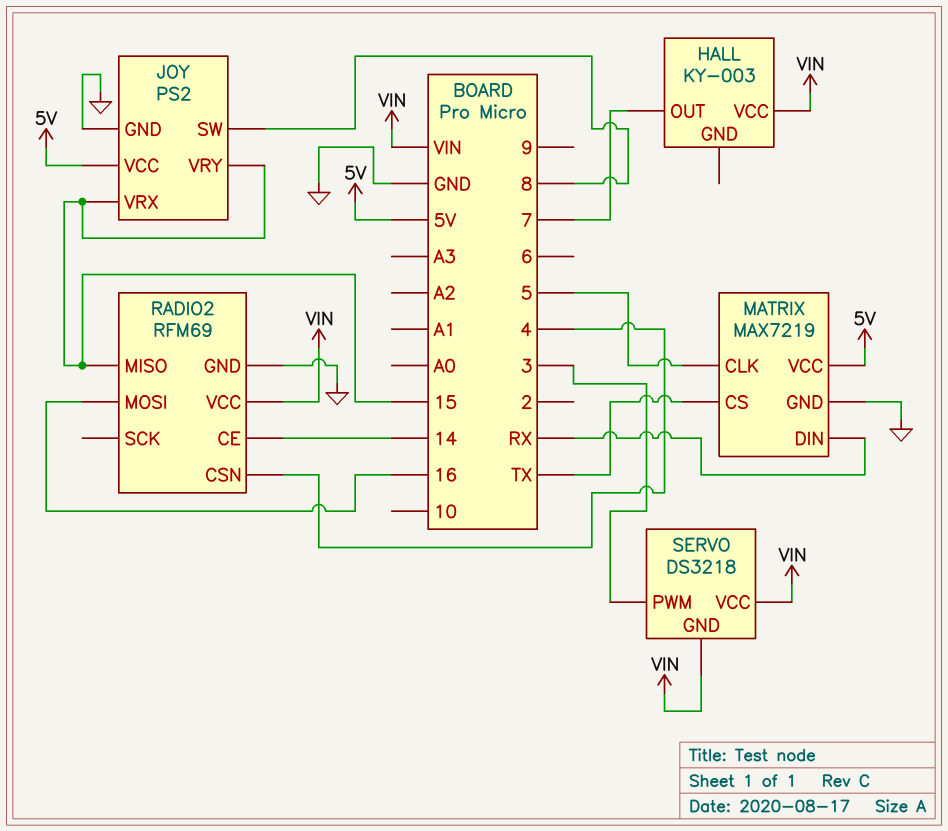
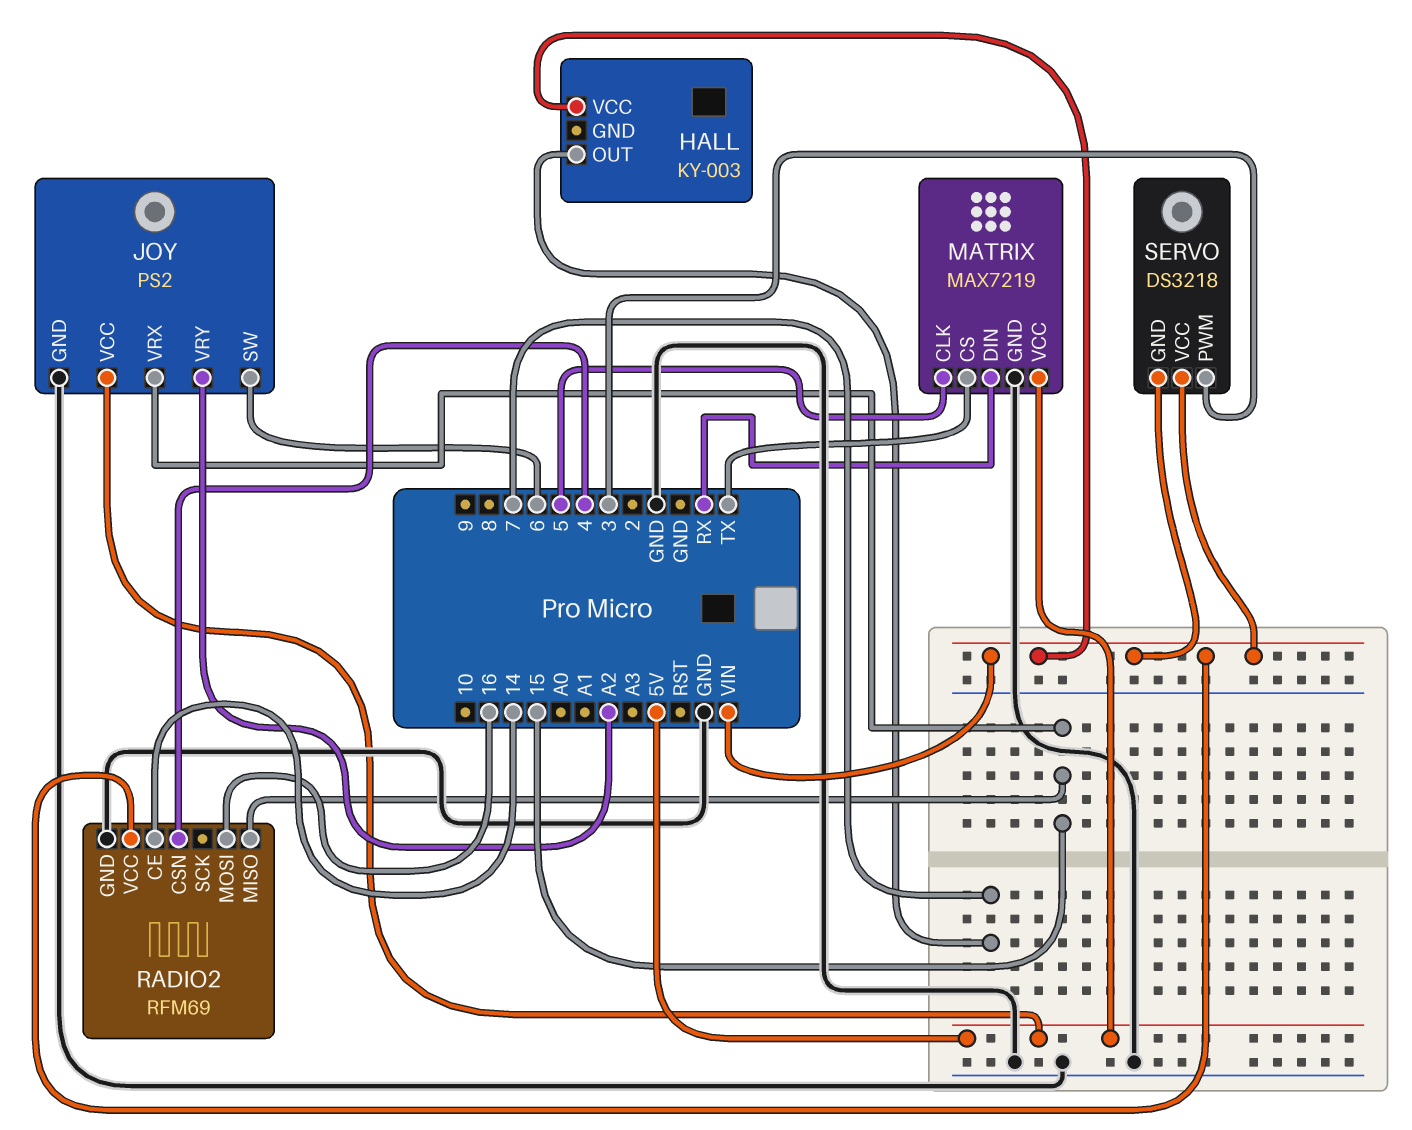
JOY pin SW: 8 -> 6
JOY pin VRY: 15 -> A2

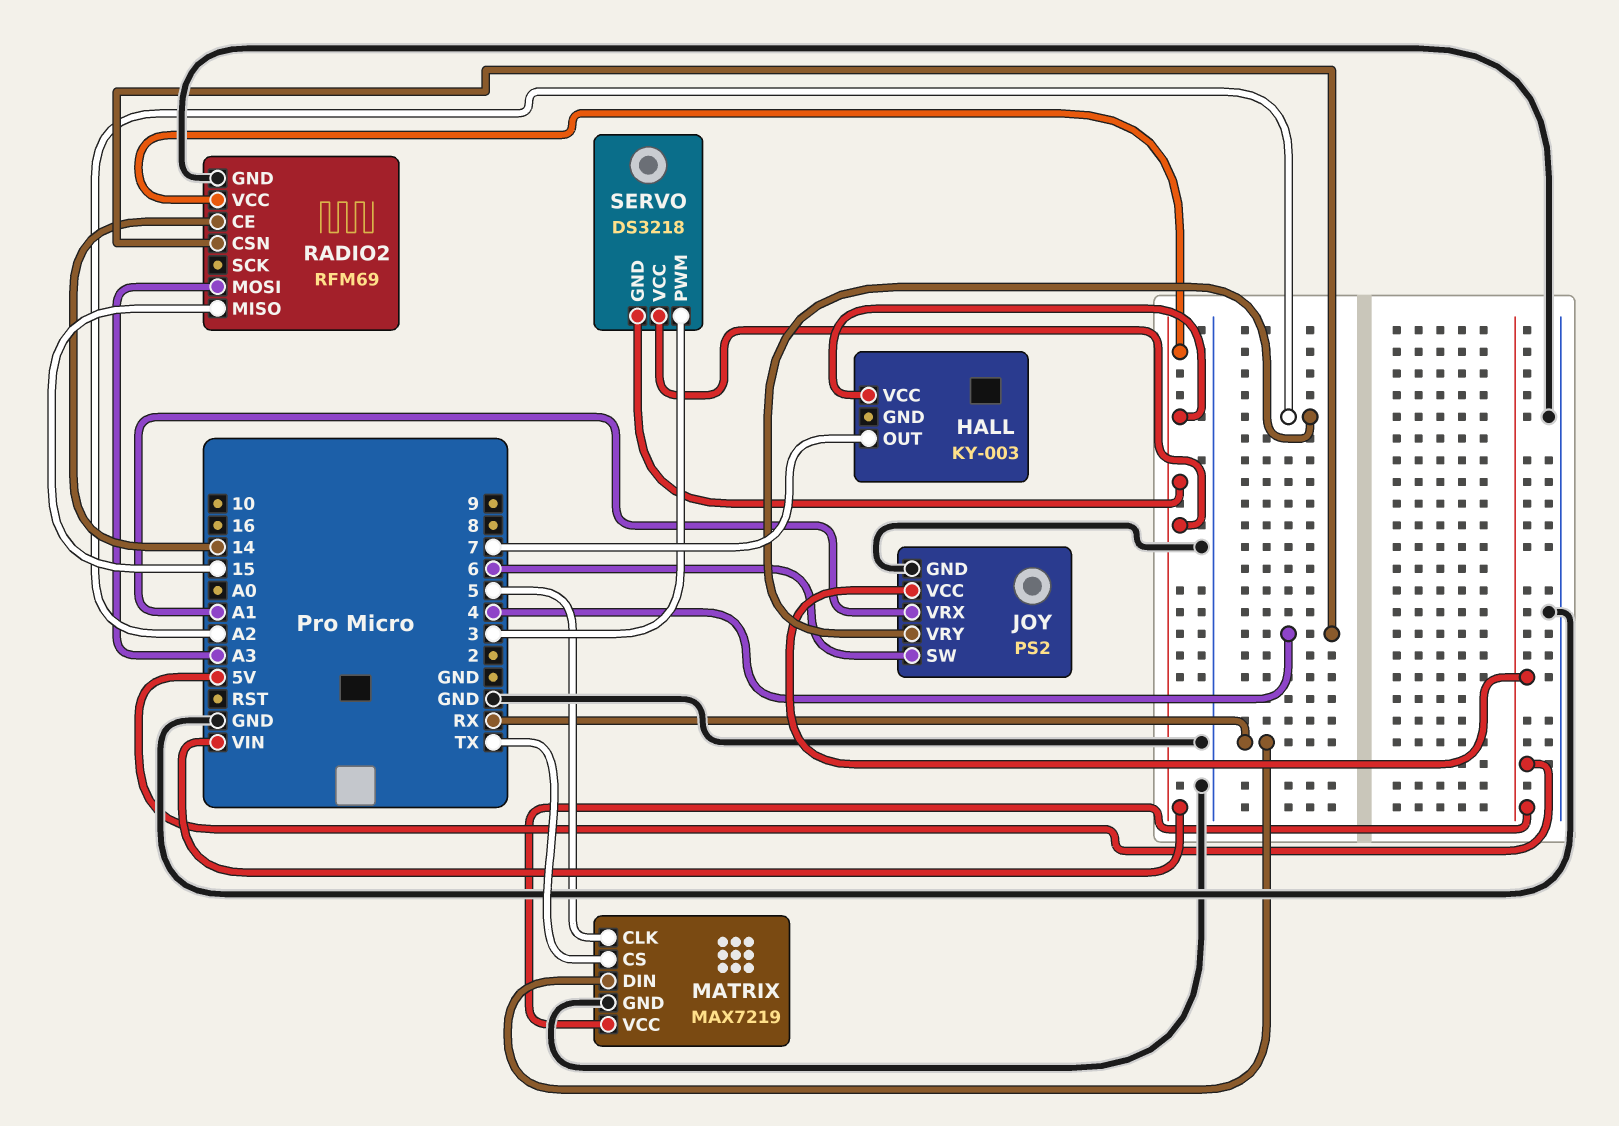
JOY pin VRX: 15 -> A1
RADIO2 pin MOSI: 16 -> A3

